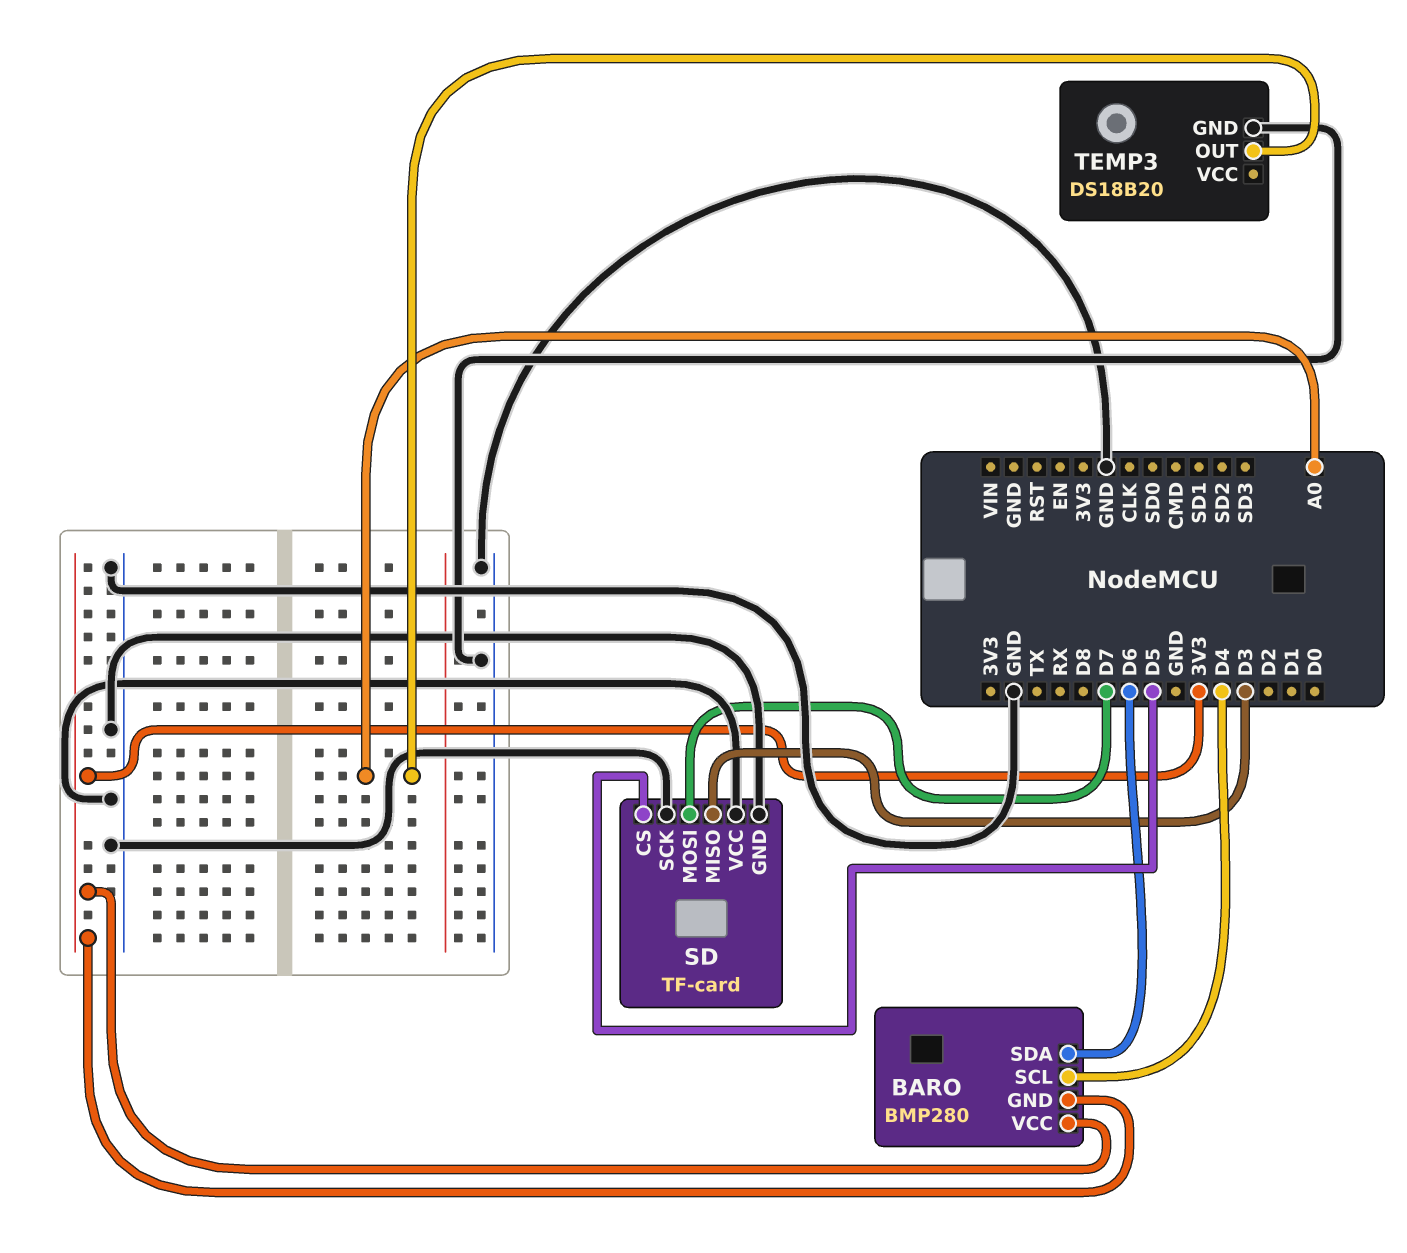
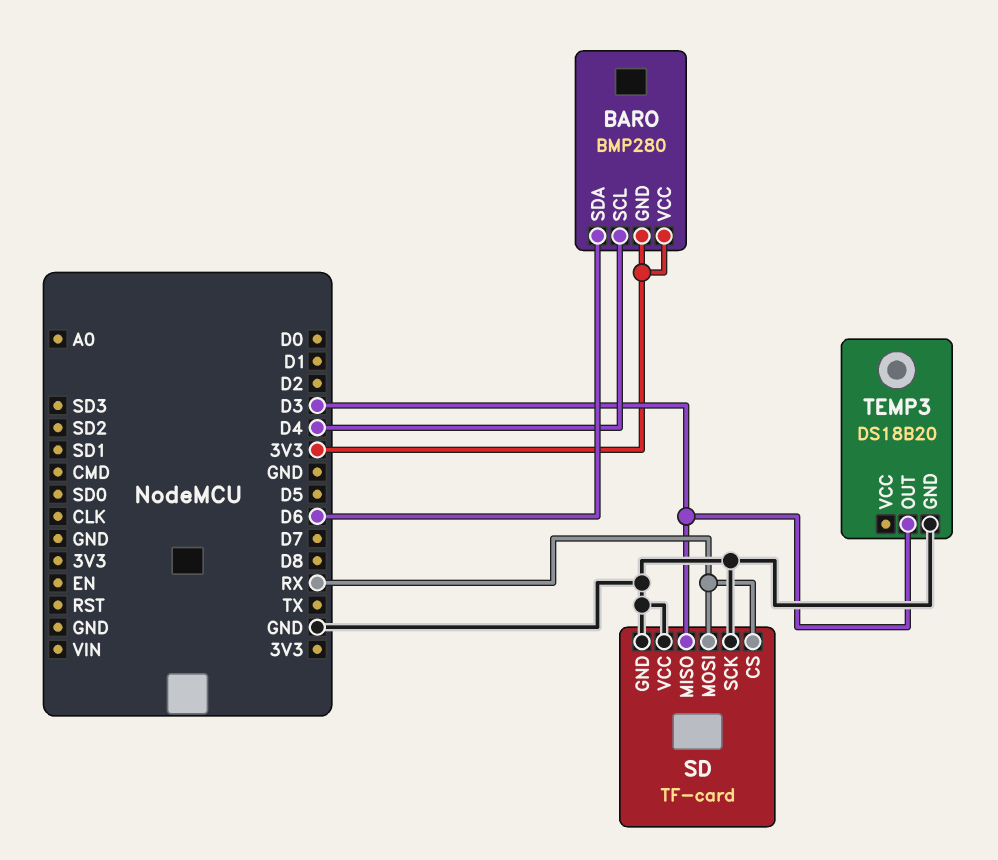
SD pin CS: D5 -> RX
SD pin MOSI: D7 -> RX
TEMP3 pin OUT: A0 -> D3

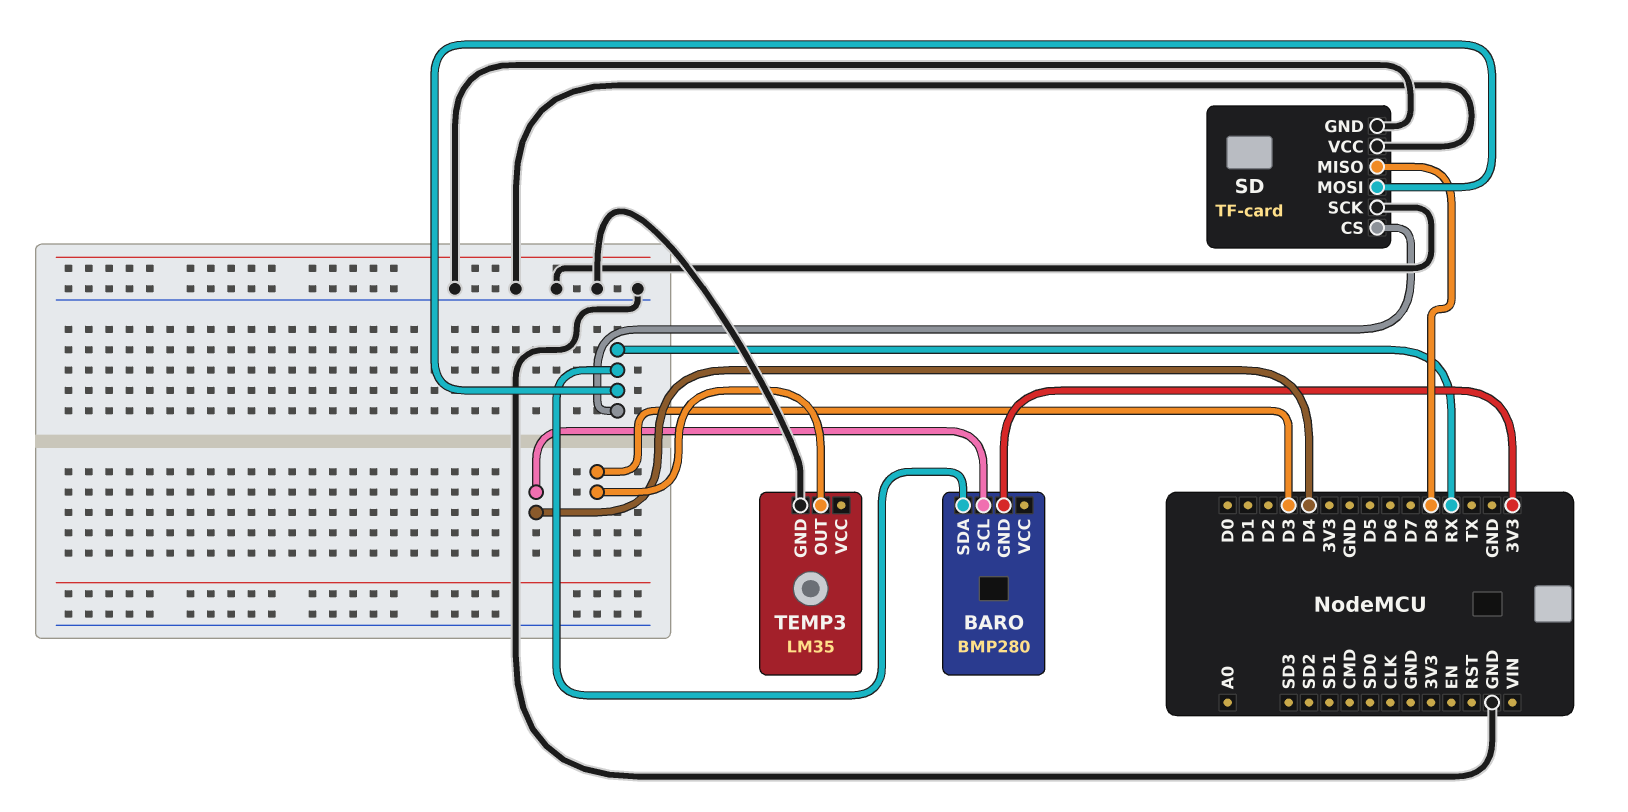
BARO pin SDA: D6 -> RX
BARO pin VCC: 3V3 -> none
SD pin MISO: D3 -> D8
TEMP3: DS18B20 -> LM35

